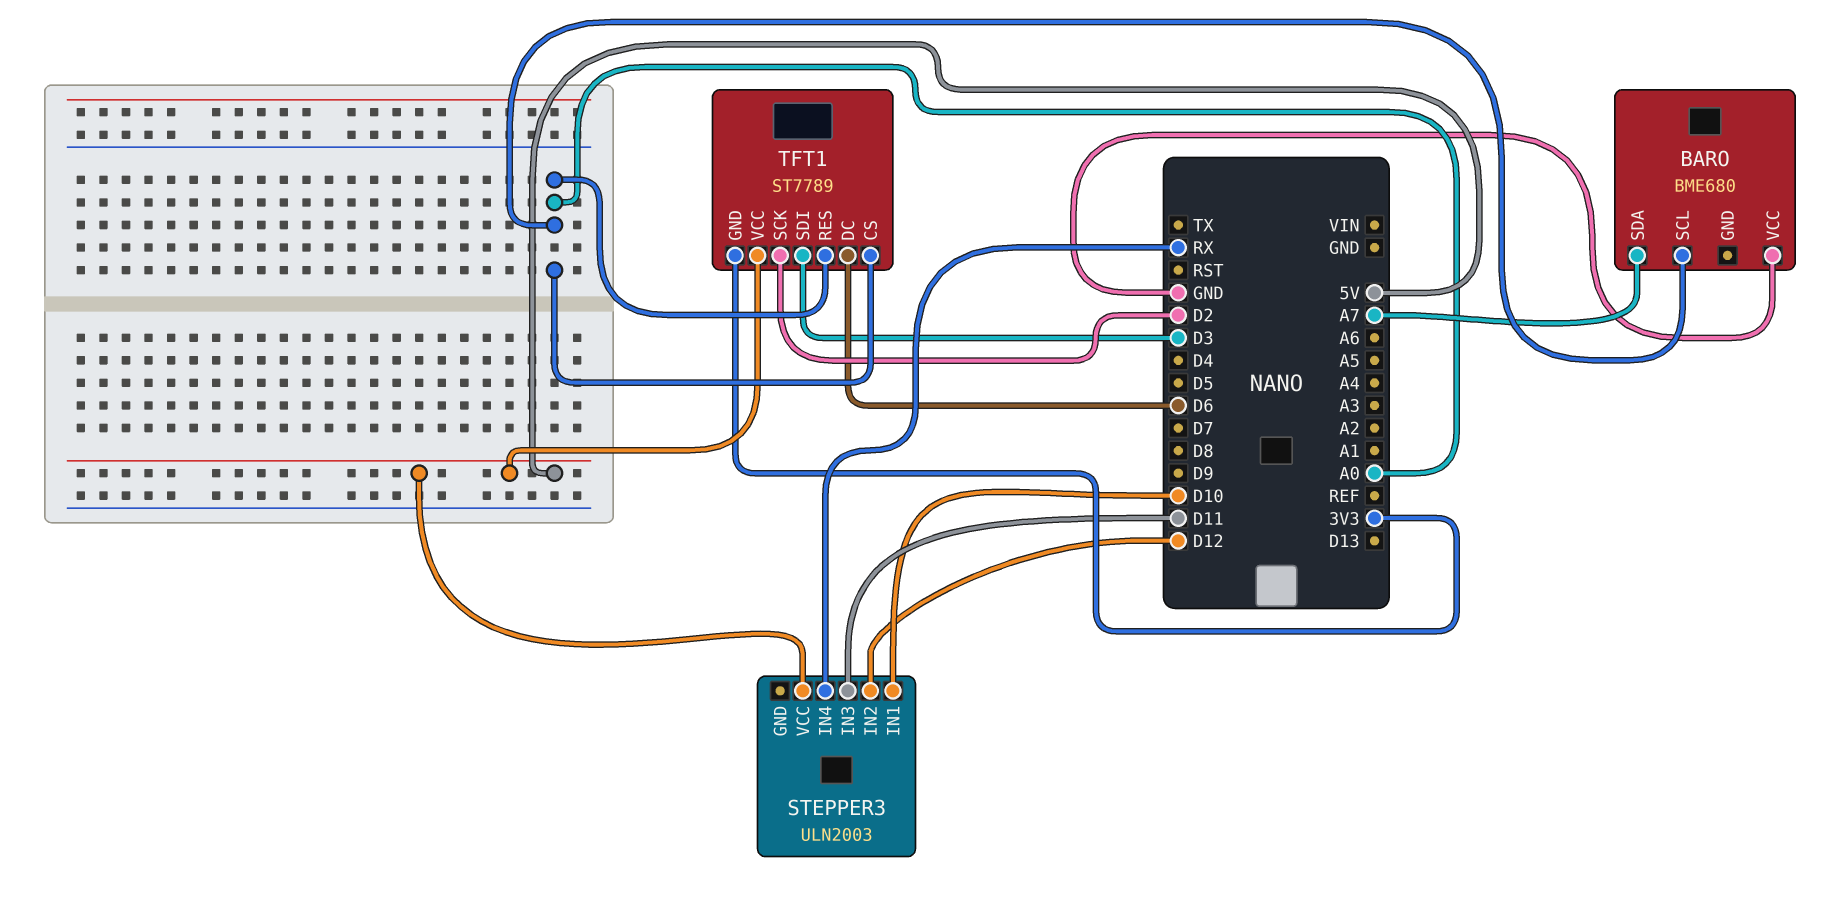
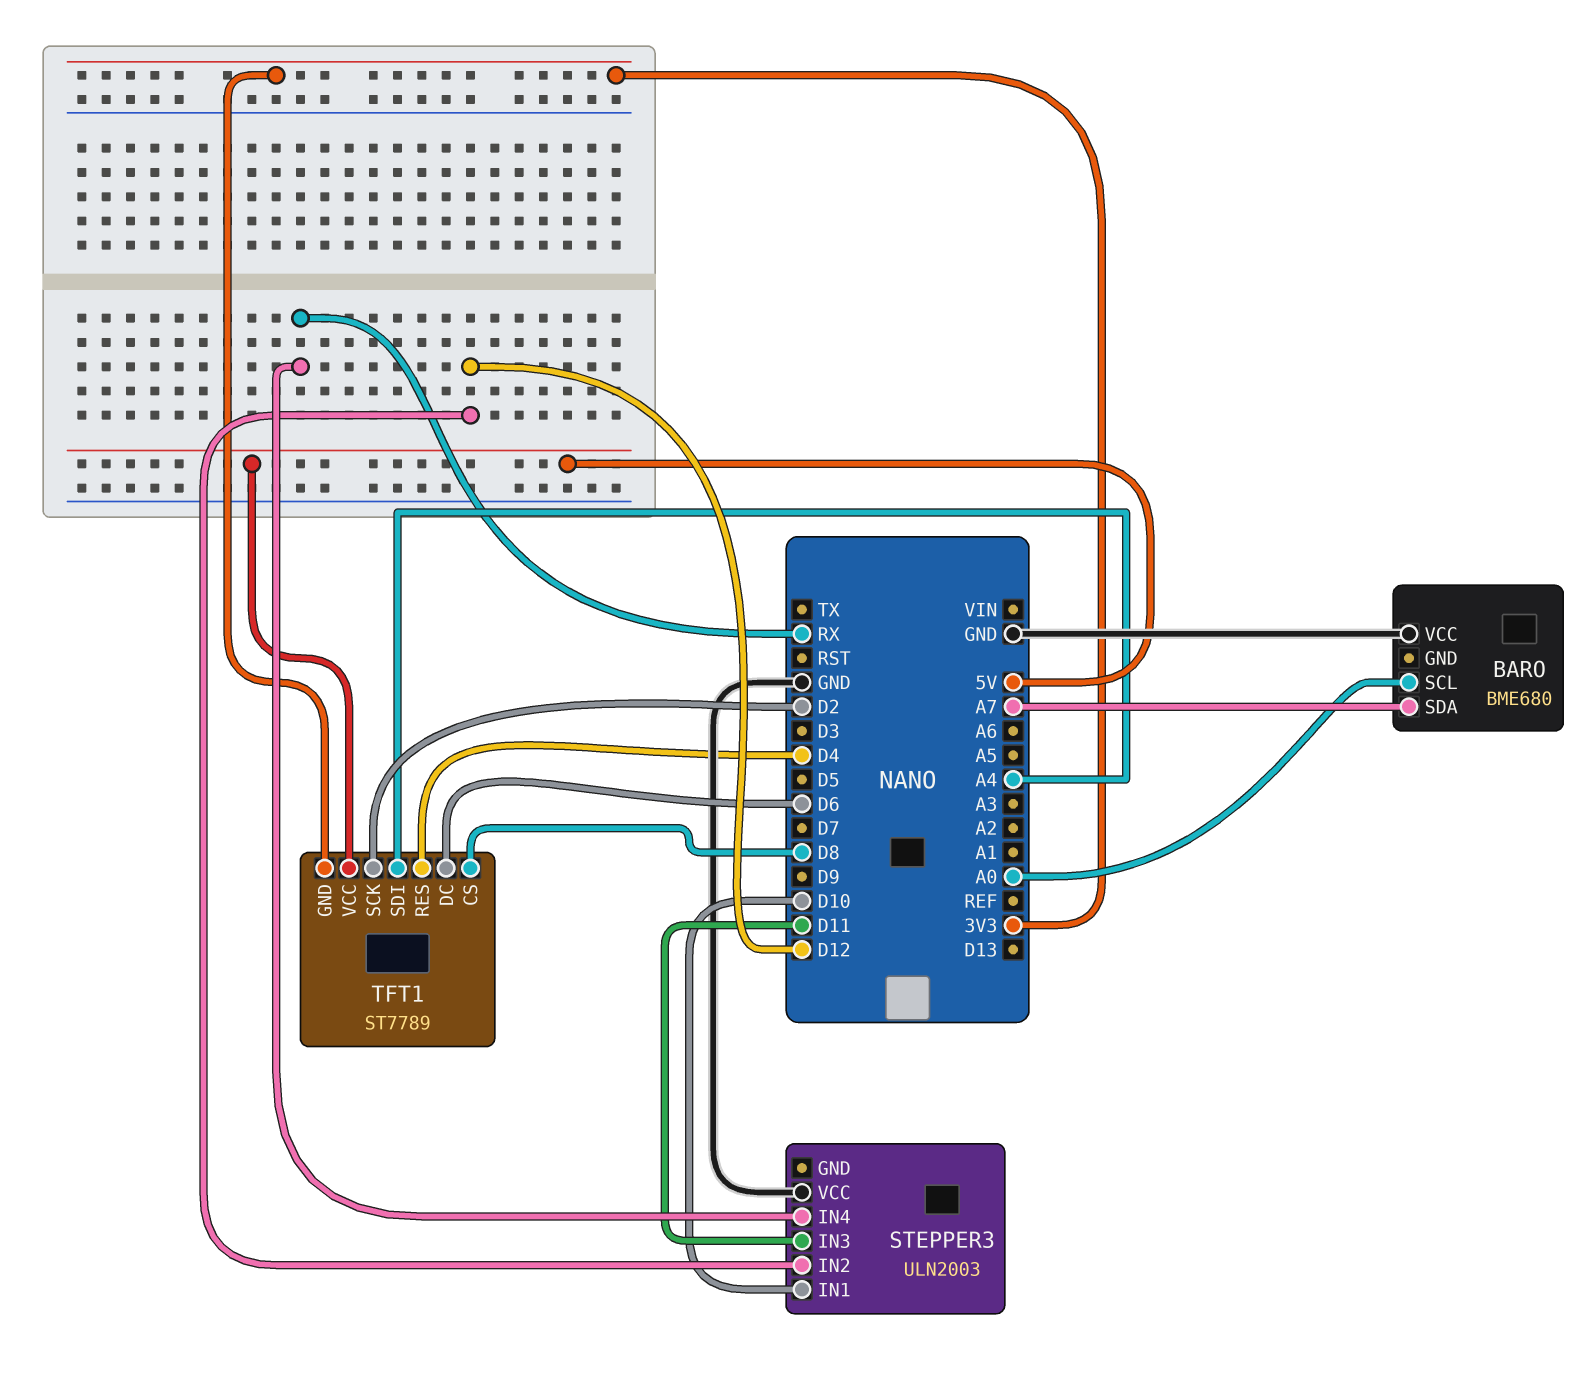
STEPPER3 pin VCC: 5V -> GND
TFT1 pin CS: A0 -> D8
TFT1 pin RES: A0 -> D4
TFT1 pin SDI: D3 -> A4

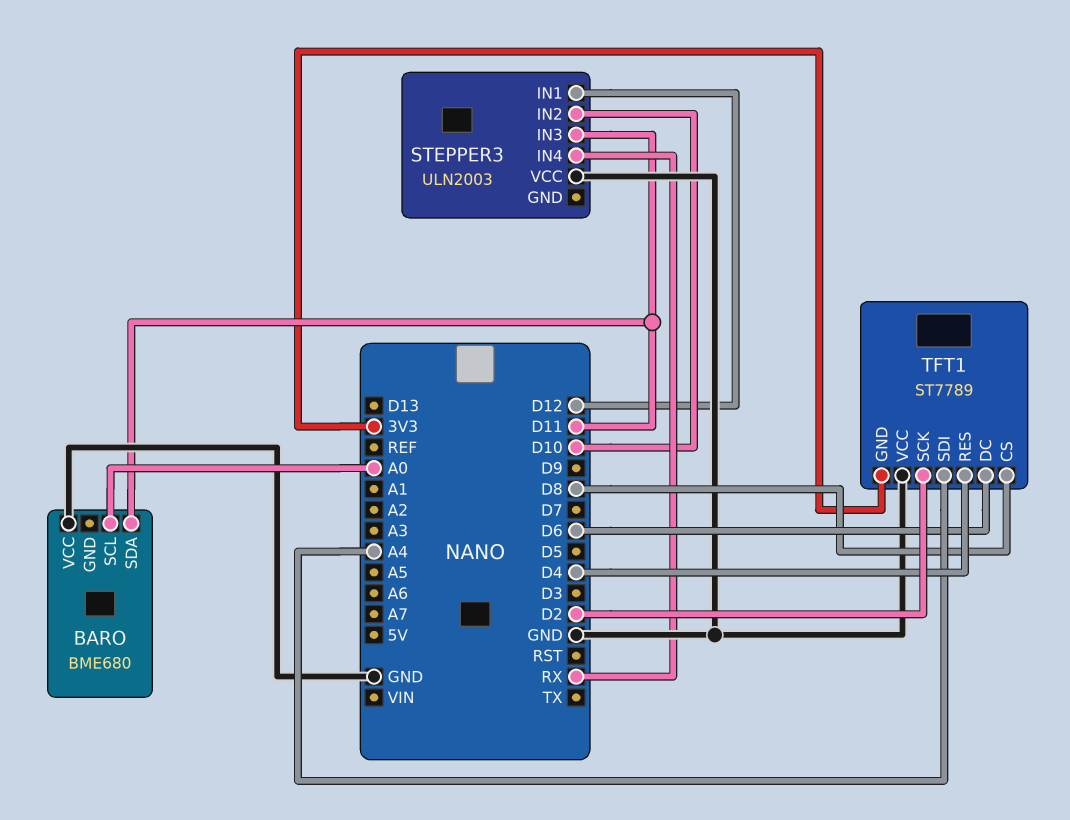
BARO pin SDA: A7 -> D11
STEPPER3 pin IN1: D10 -> D12
STEPPER3 pin IN2: D12 -> D10
TFT1 pin VCC: 5V -> GND

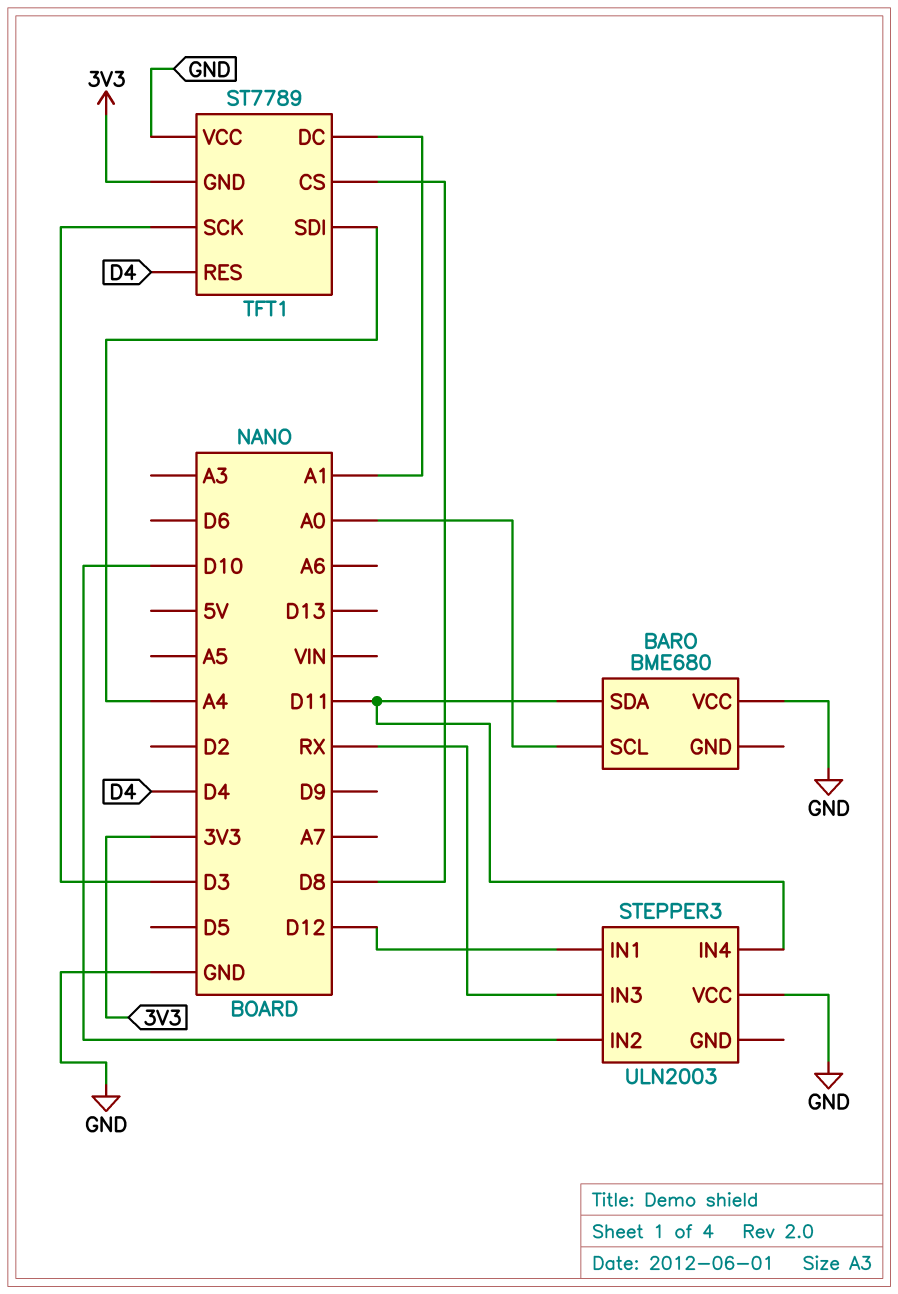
STEPPER3 pin IN3: D11 -> RX
STEPPER3 pin IN4: RX -> D11
TFT1 pin DC: D6 -> A1
TFT1 pin SCK: D2 -> D3

